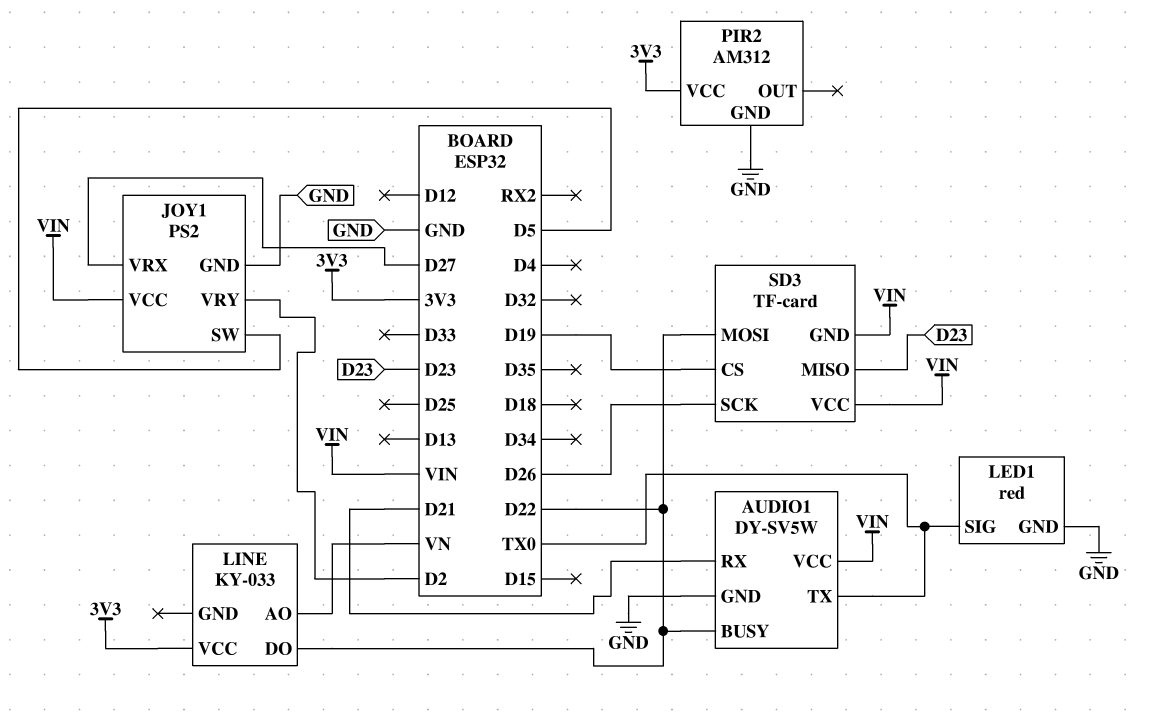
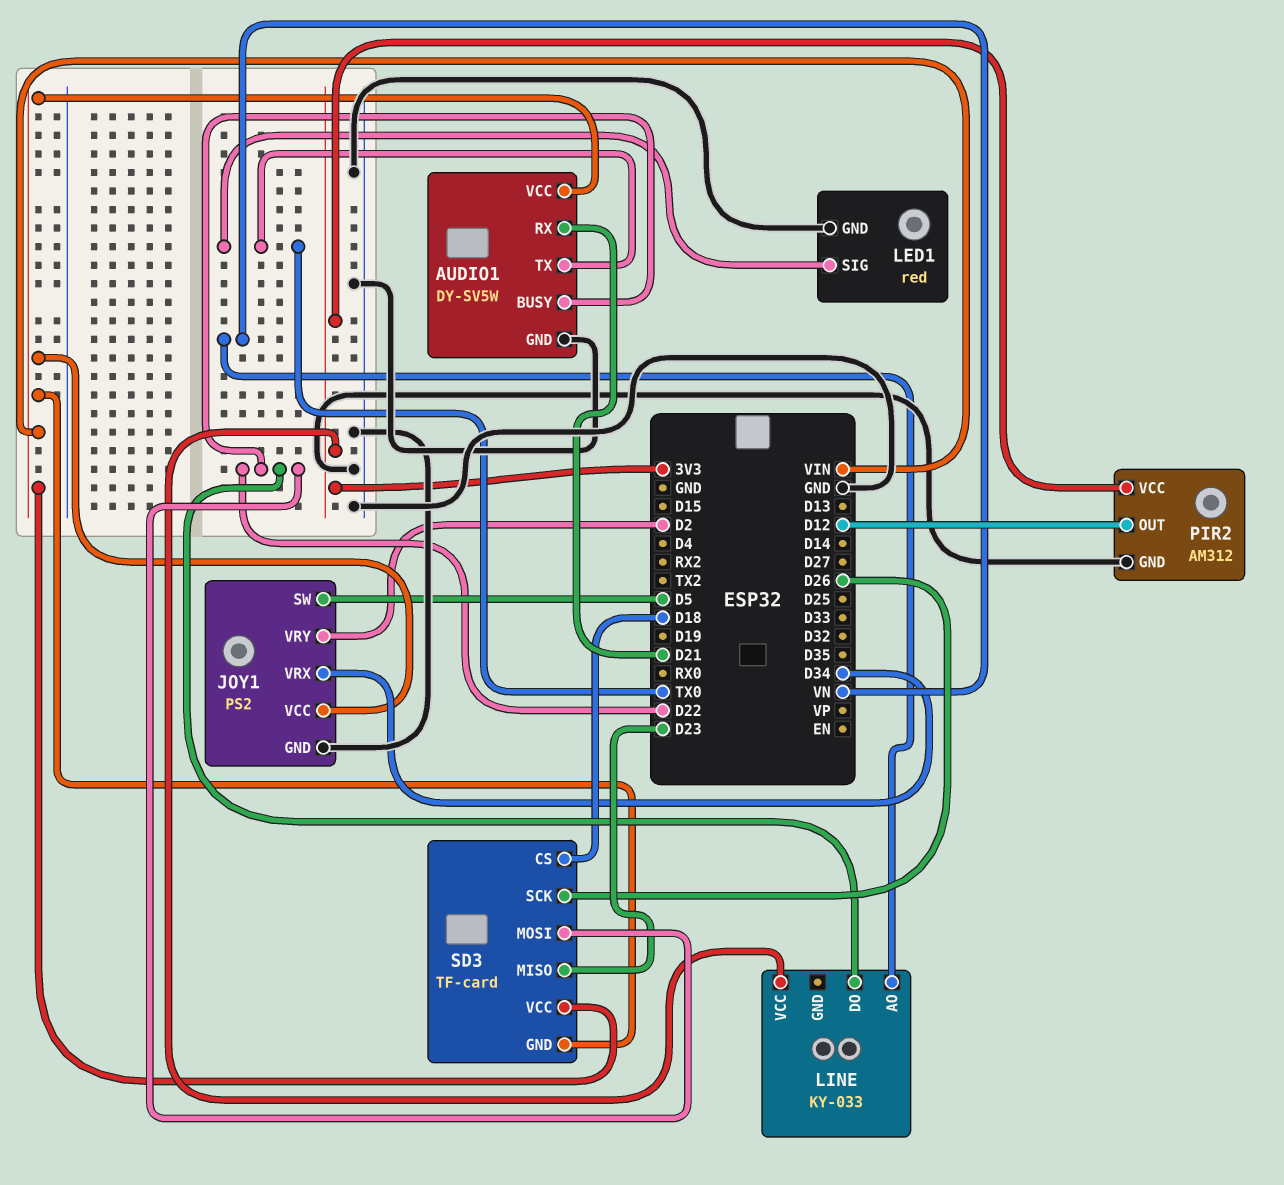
JOY1 pin VRX: D27 -> D34
PIR2 pin OUT: none -> D12
SD3 pin CS: D19 -> D18

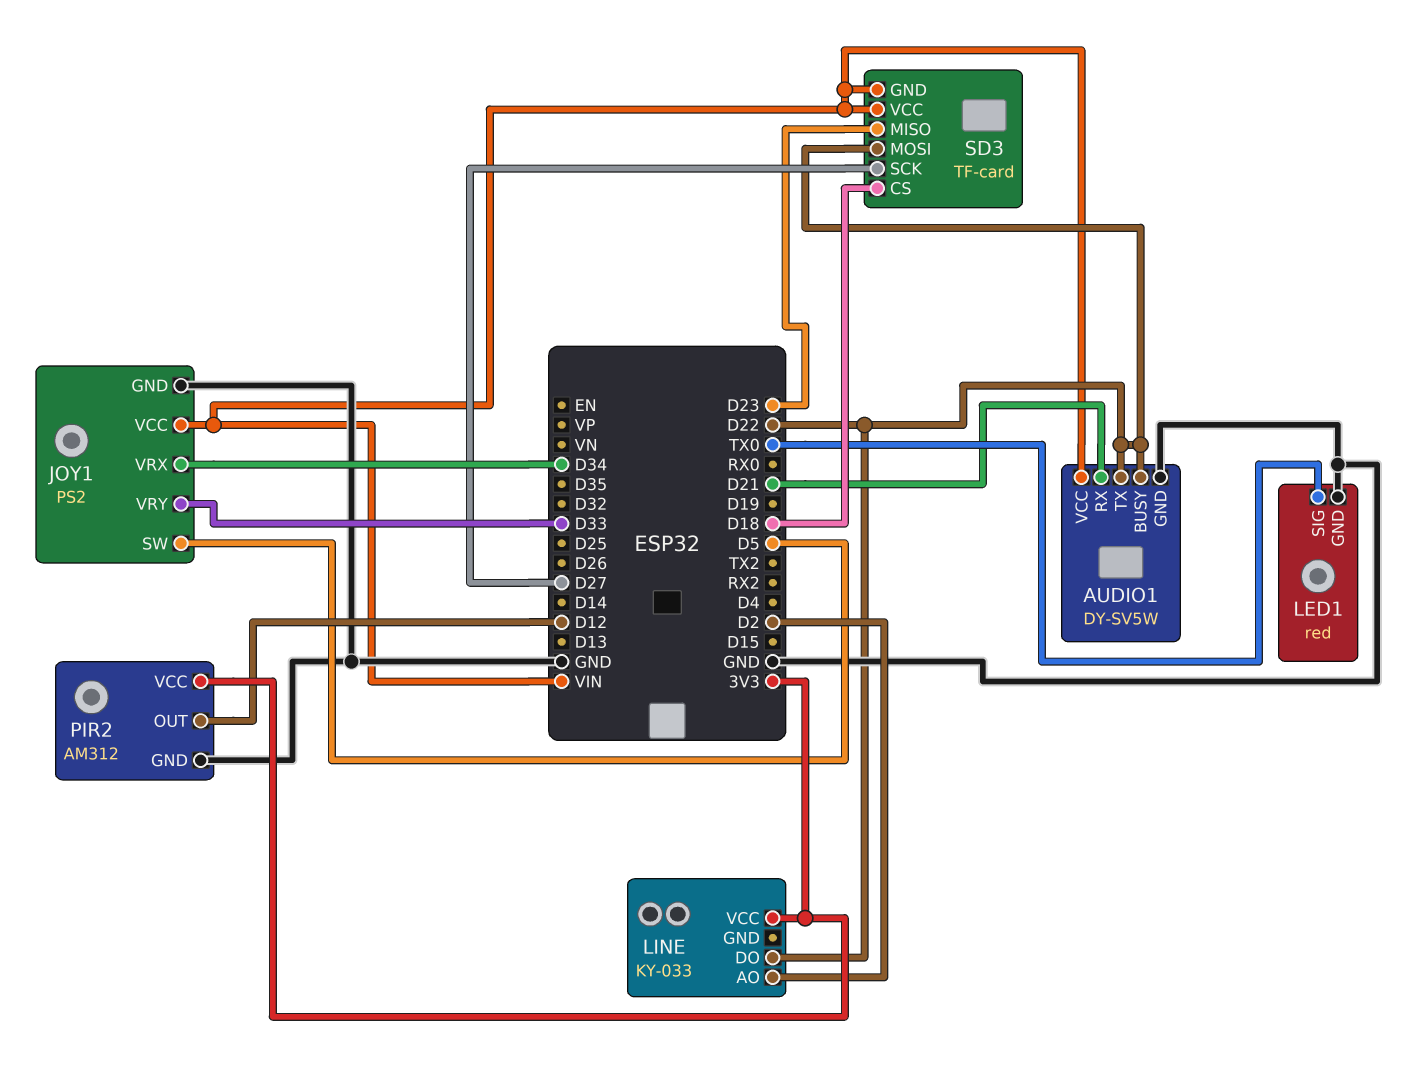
AUDIO1 pin TX: TX0 -> D22
JOY1 pin VRY: D2 -> D33
LINE pin AO: VN -> D2
SD3 pin SCK: D26 -> D27

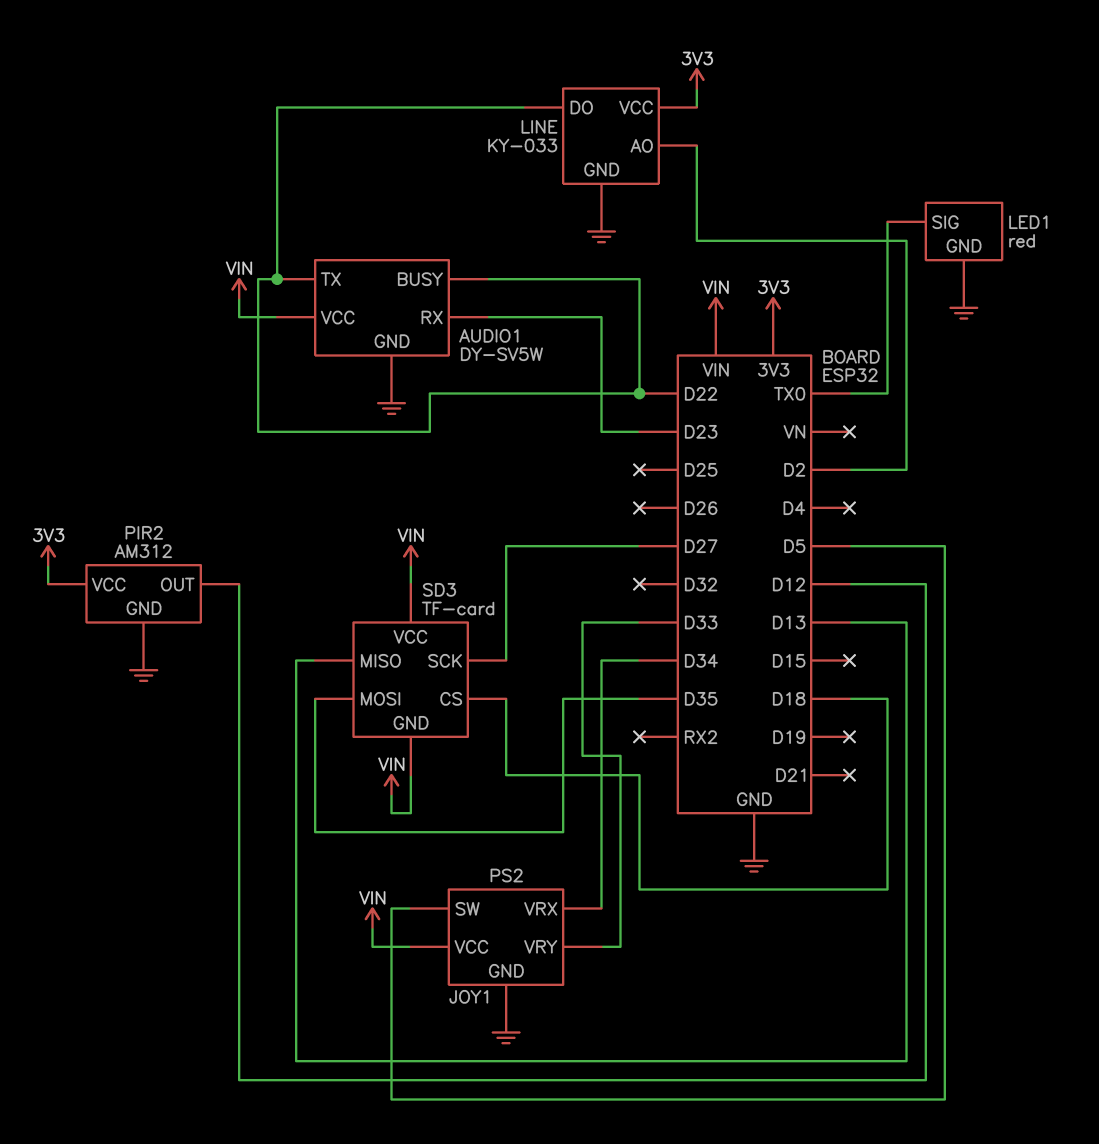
AUDIO1 pin RX: D21 -> D23
LINE pin GND: none -> GND
SD3 pin MISO: D23 -> D13
SD3 pin MOSI: D22 -> D35

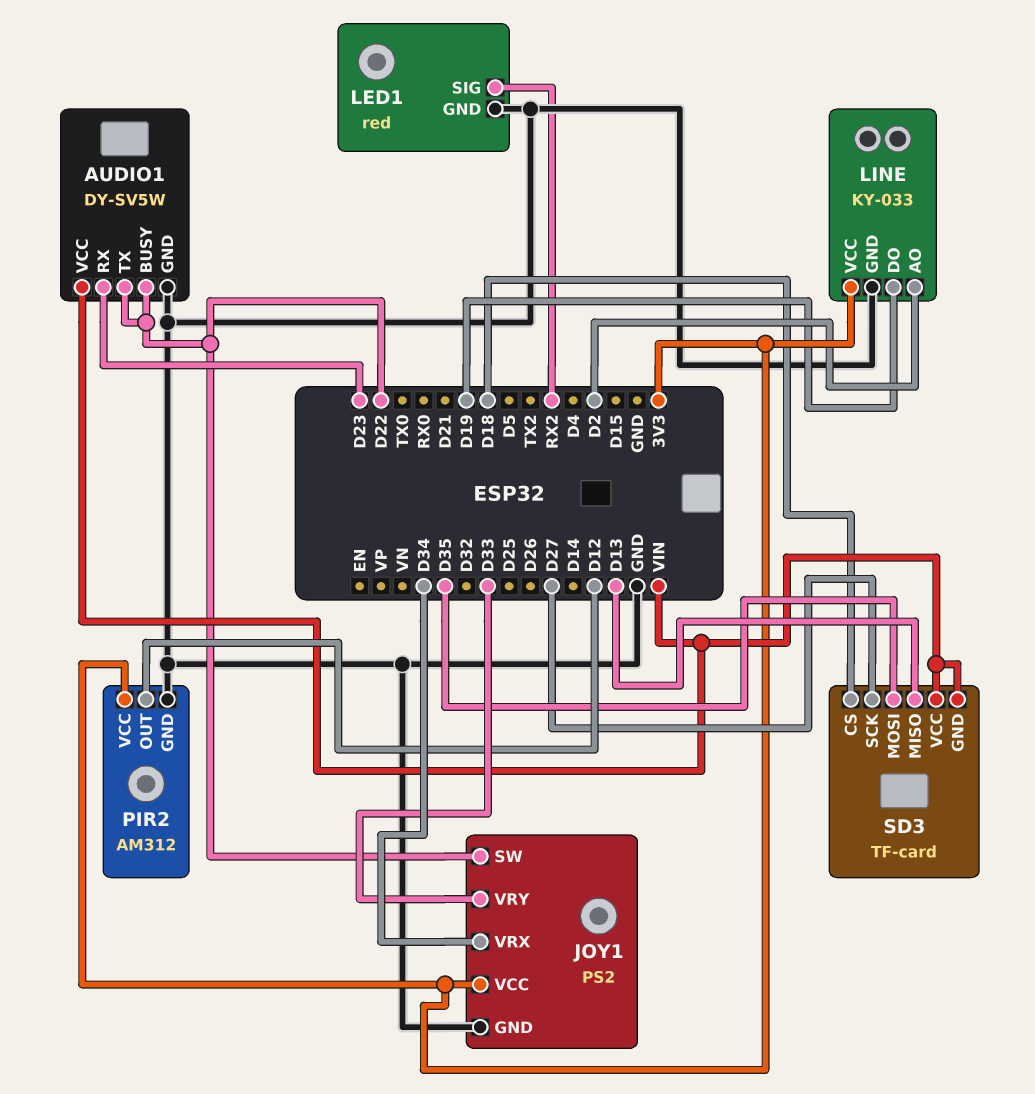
JOY1 pin SW: D5 -> D22
JOY1 pin VCC: VIN -> 3V3
LED1 pin SIG: TX0 -> RX2
LINE pin DO: D22 -> D19

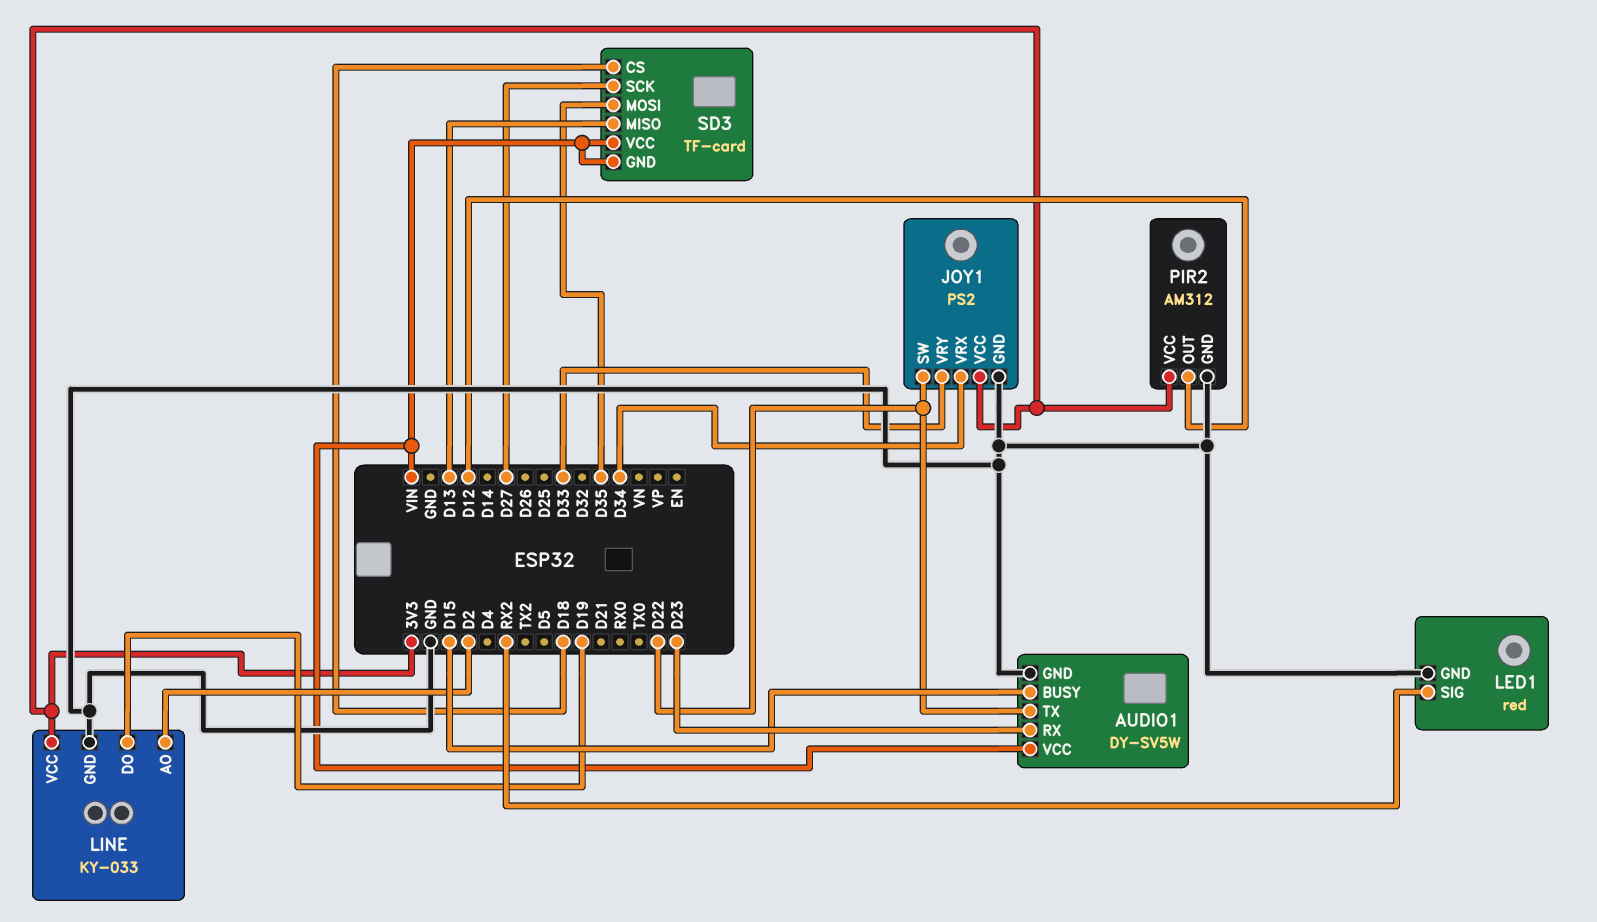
AUDIO1 pin BUSY: D22 -> D15

